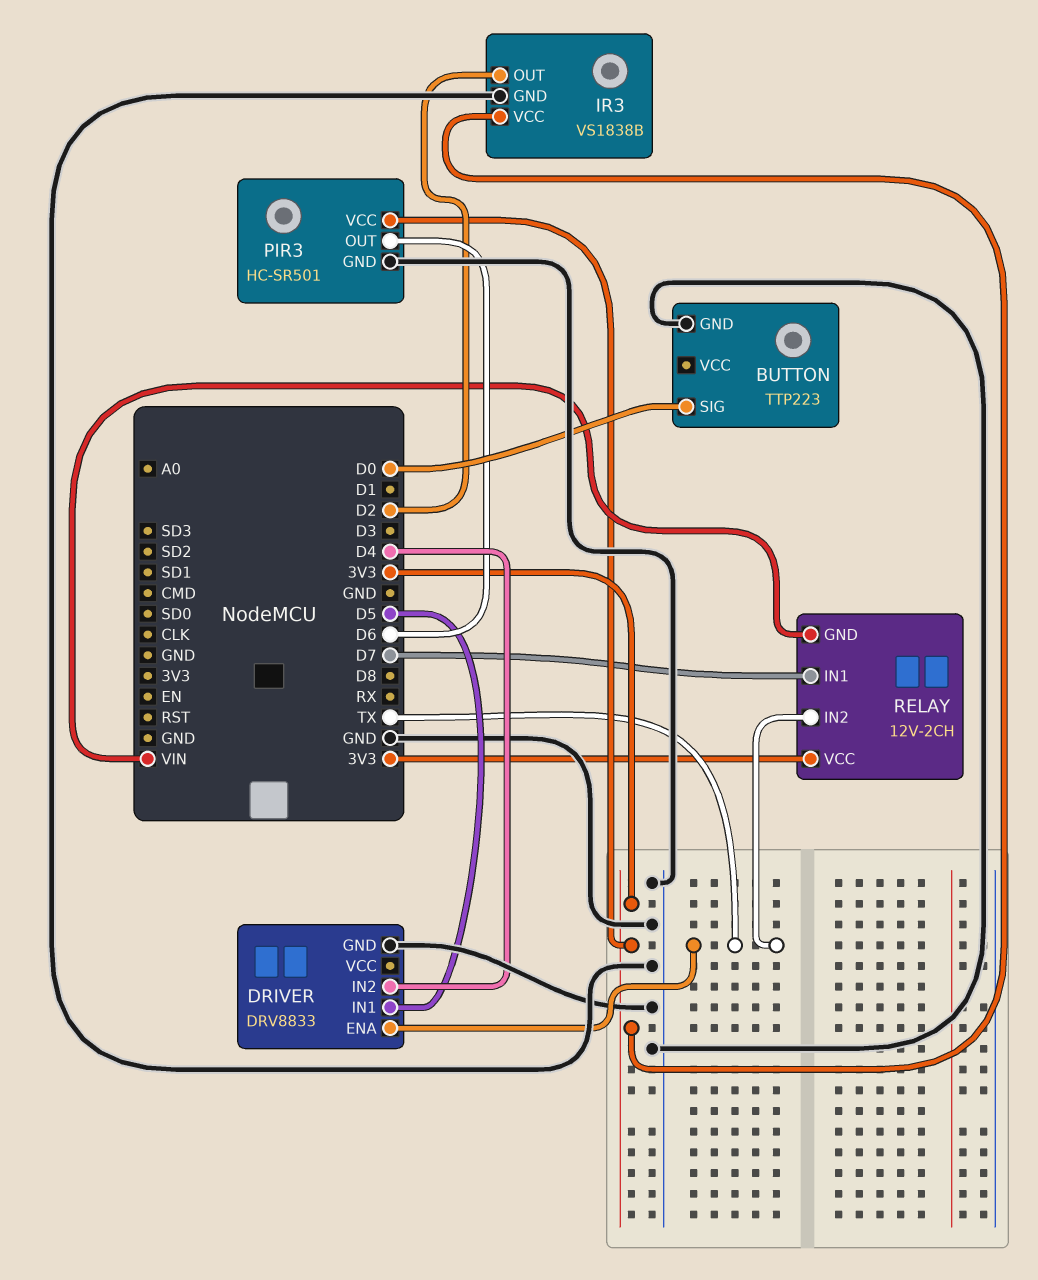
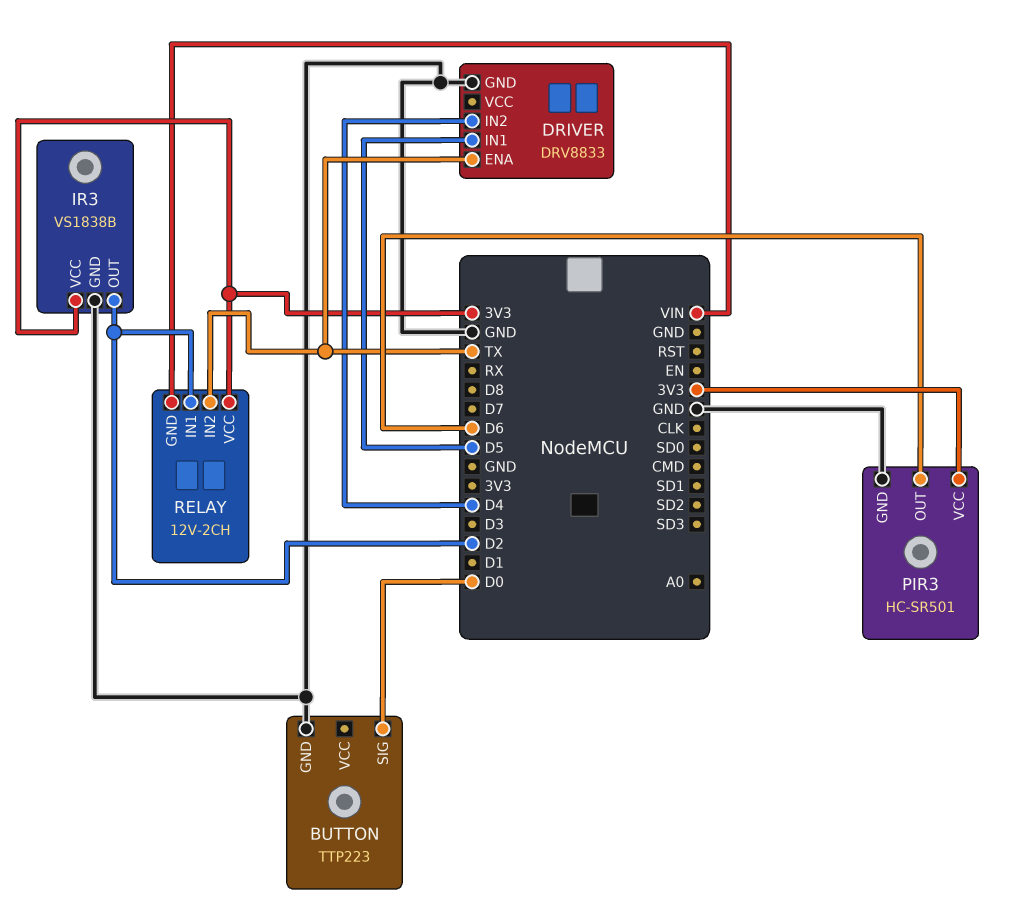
RELAY pin IN1: D7 -> D2

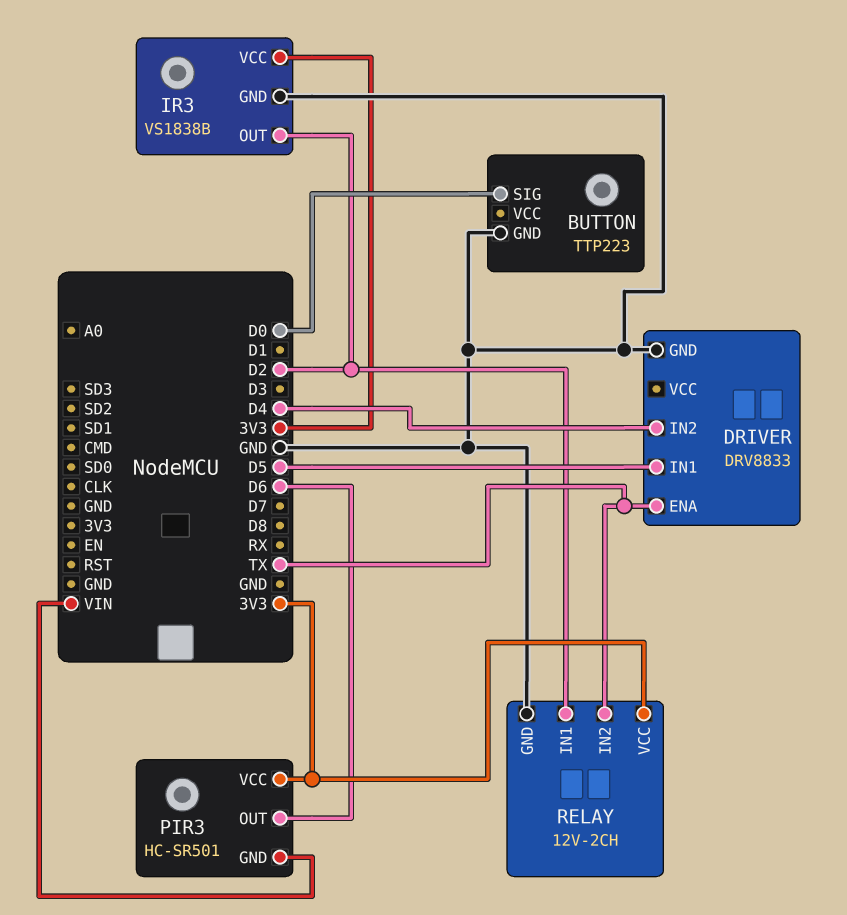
PIR3 pin GND: GND -> VIN
RELAY pin GND: VIN -> GND

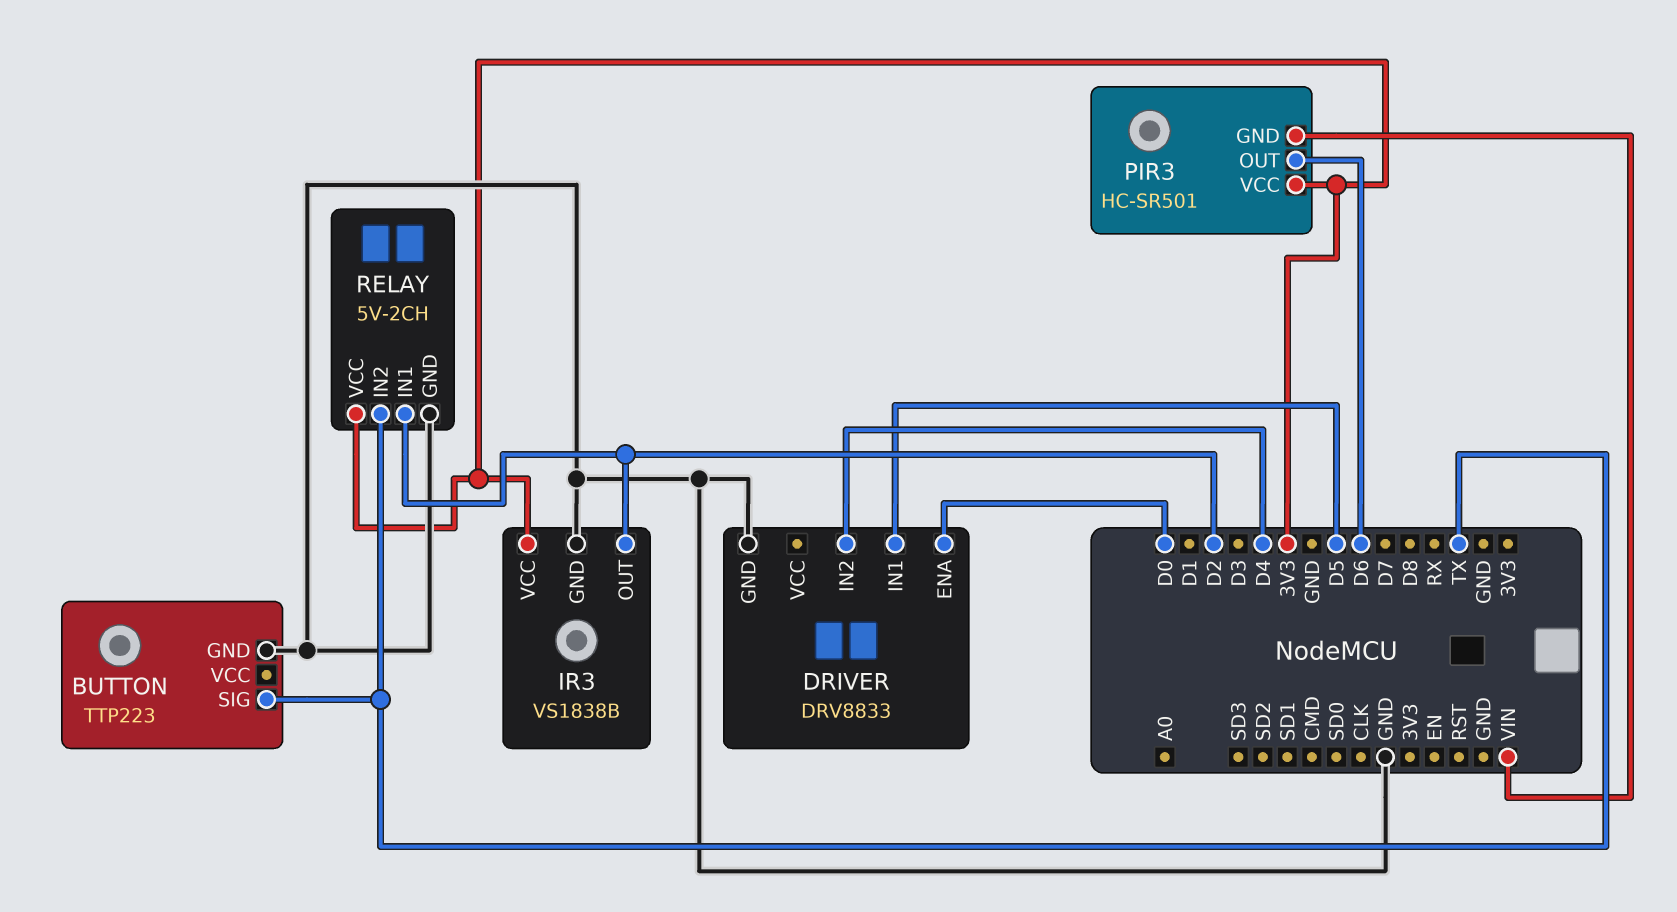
BUTTON pin SIG: D0 -> TX
DRIVER pin ENA: TX -> D0
RELAY: 12V-2CH -> 5V-2CH

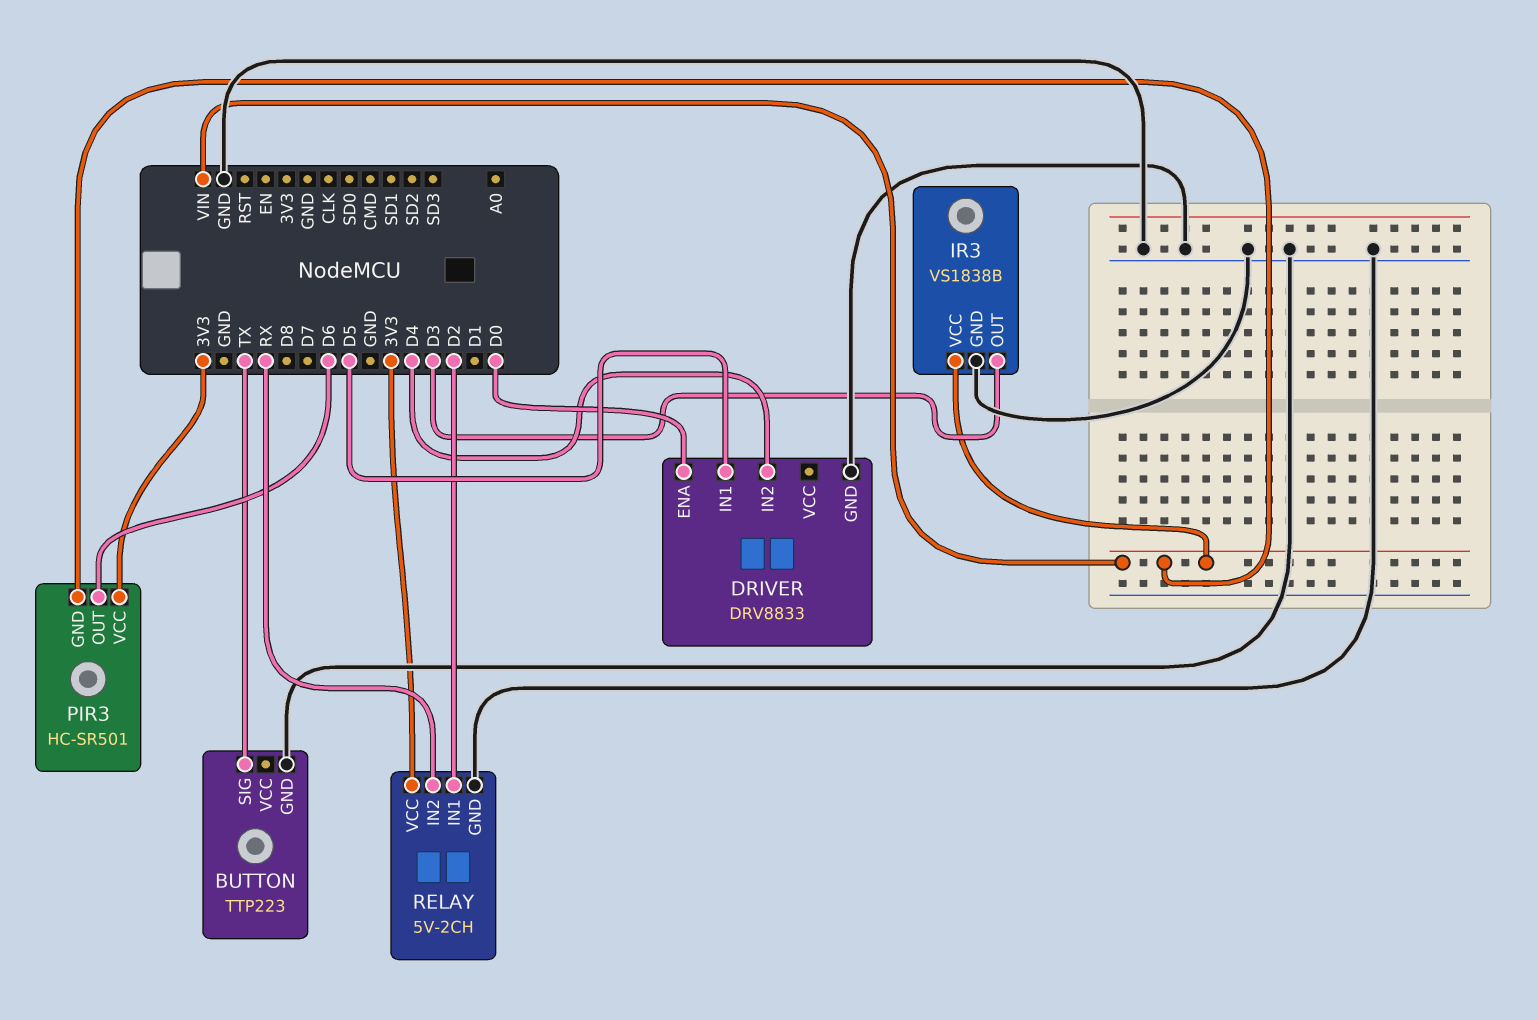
IR3 pin OUT: D2 -> D3
IR3 pin VCC: 3V3 -> VIN
RELAY pin IN2: TX -> RX

